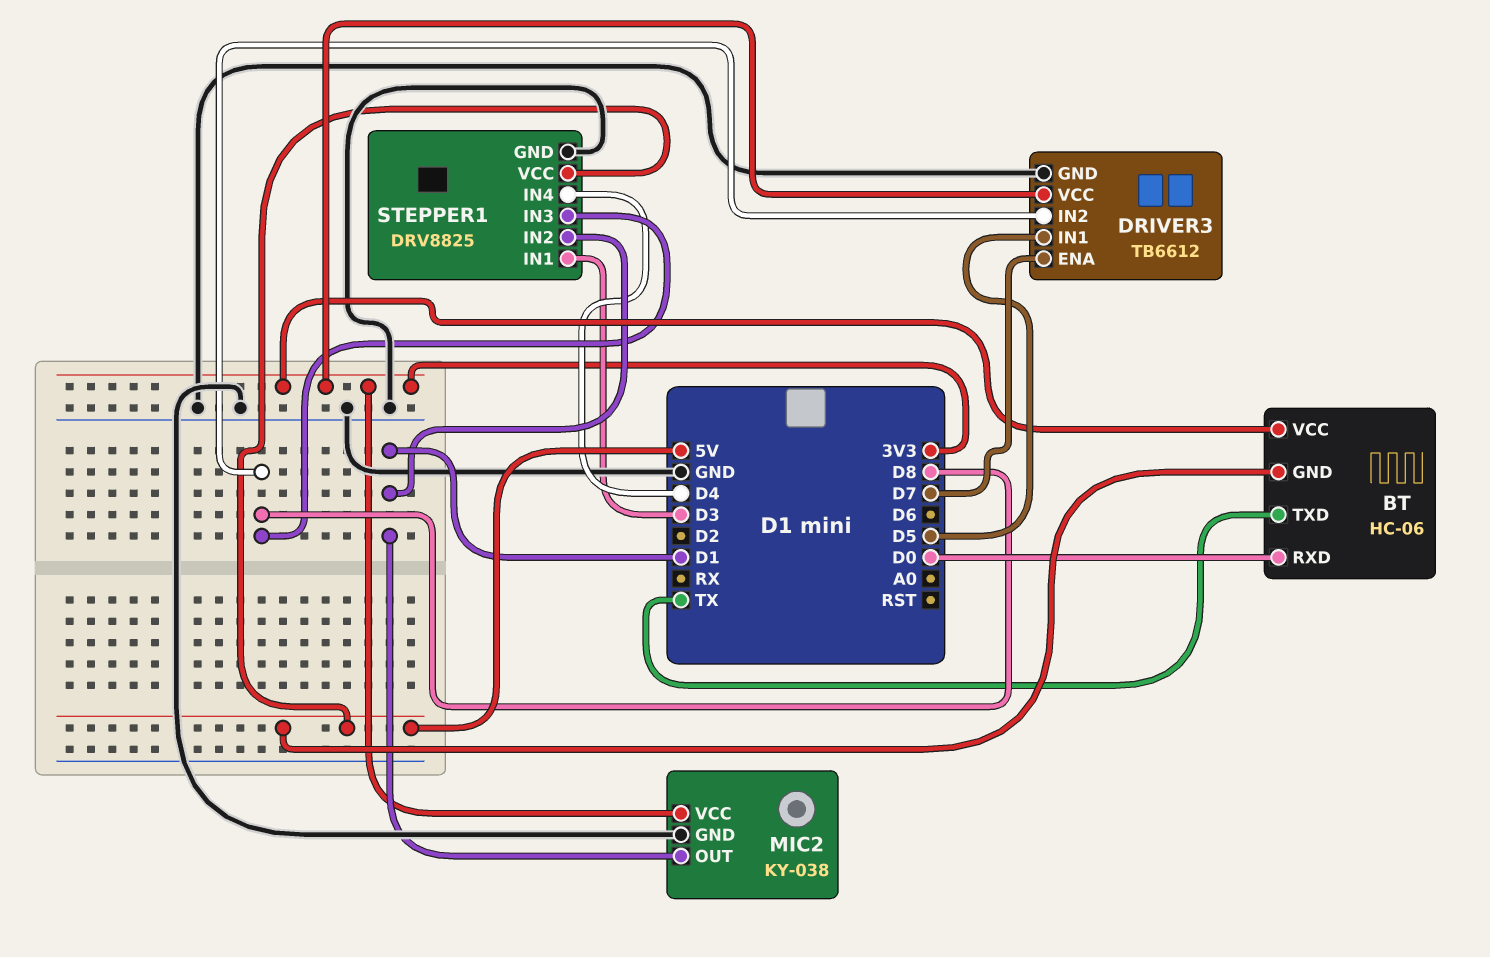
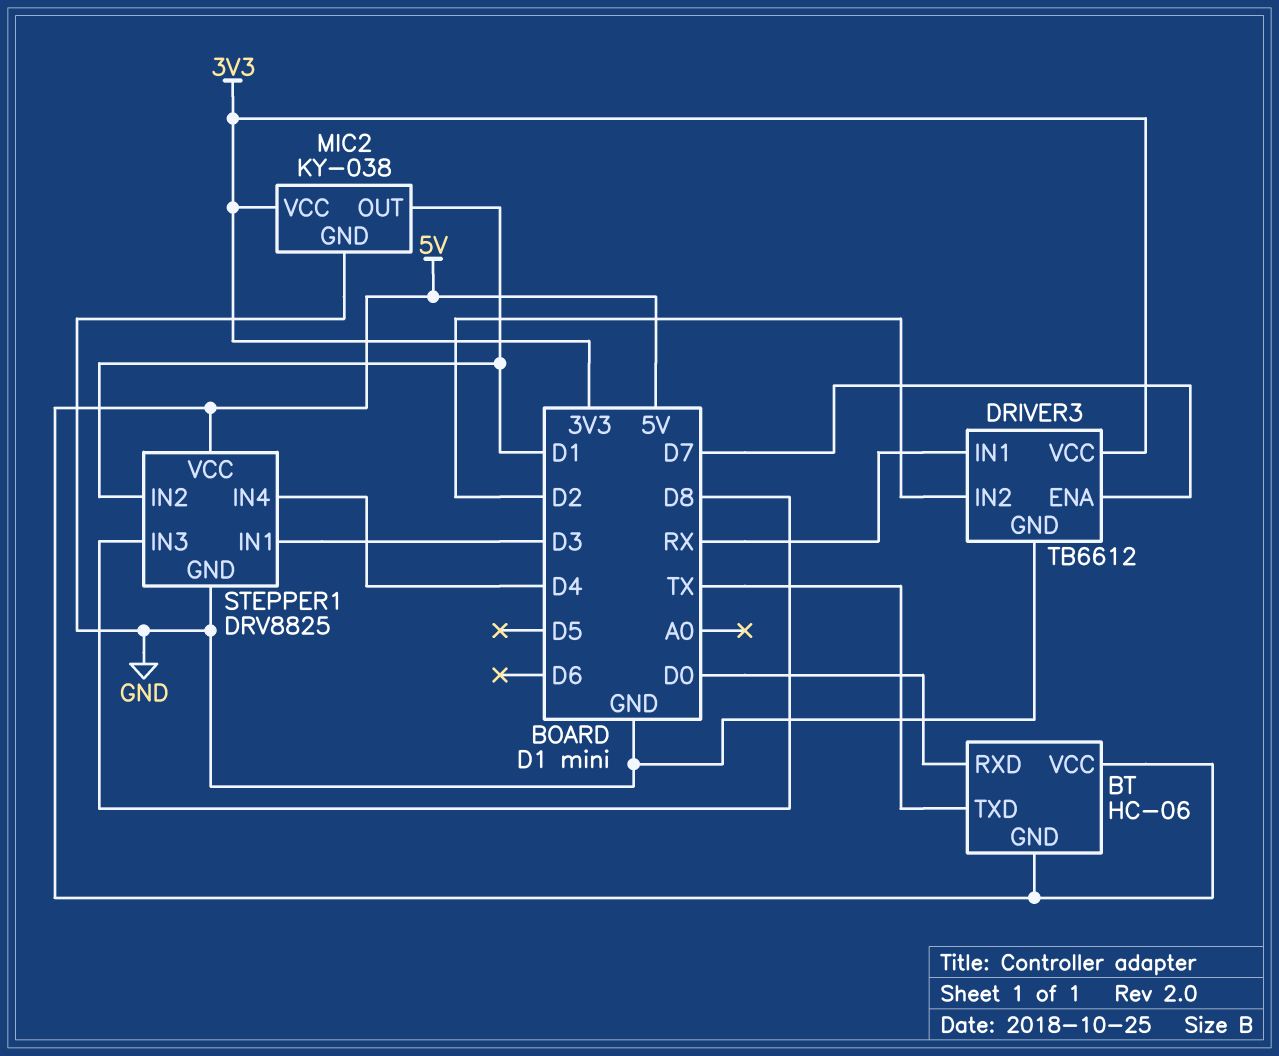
BT pin VCC: 3V3 -> 5V
DRIVER3 pin IN1: D5 -> RX
DRIVER3 pin IN2: D8 -> D2

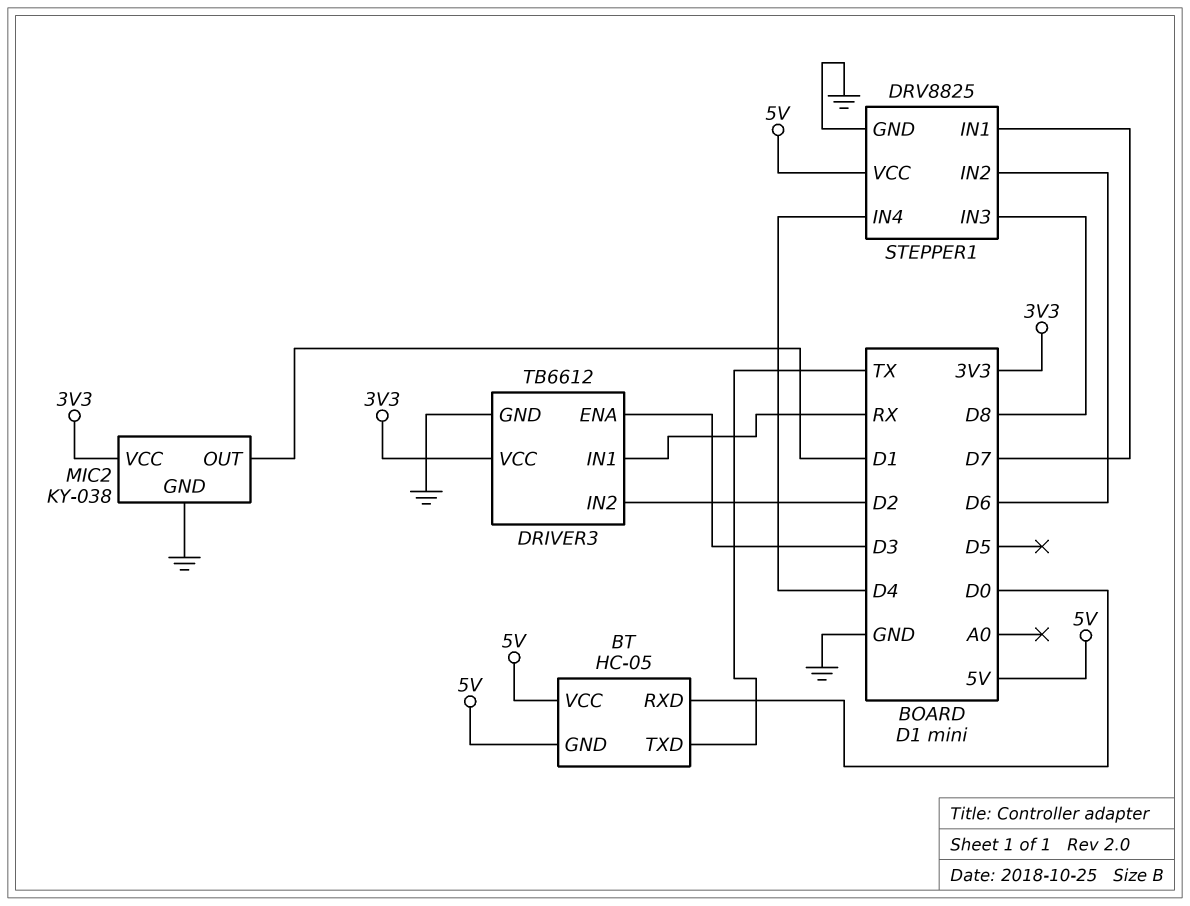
BT: HC-06 -> HC-05
DRIVER3 pin ENA: D7 -> D3
STEPPER1 pin IN1: D3 -> D7
STEPPER1 pin IN2: D1 -> D6

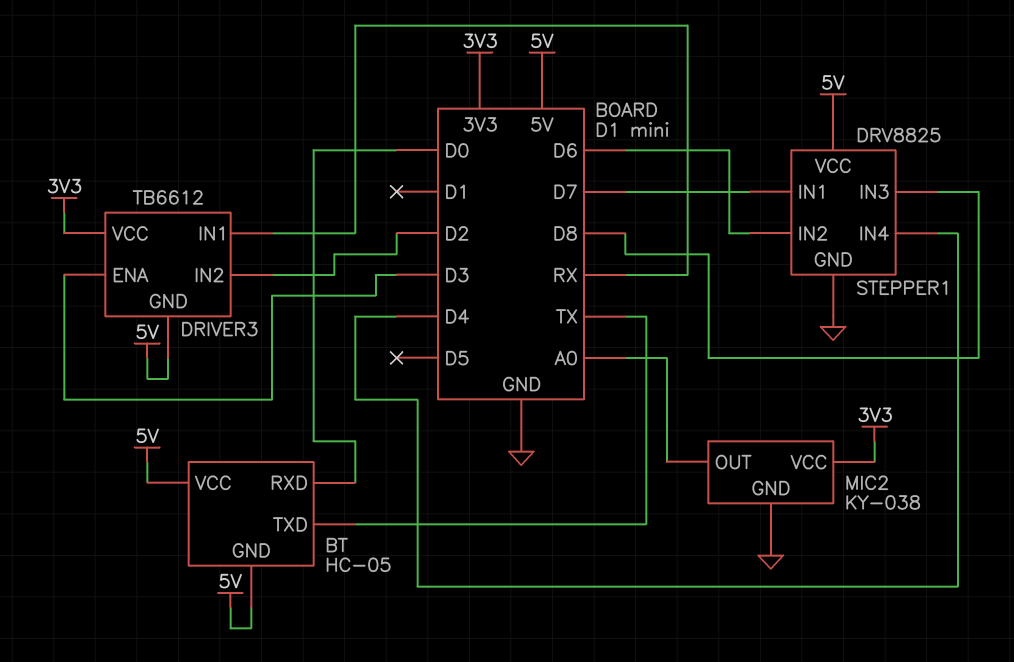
DRIVER3 pin GND: GND -> 5V
MIC2 pin OUT: D1 -> A0

